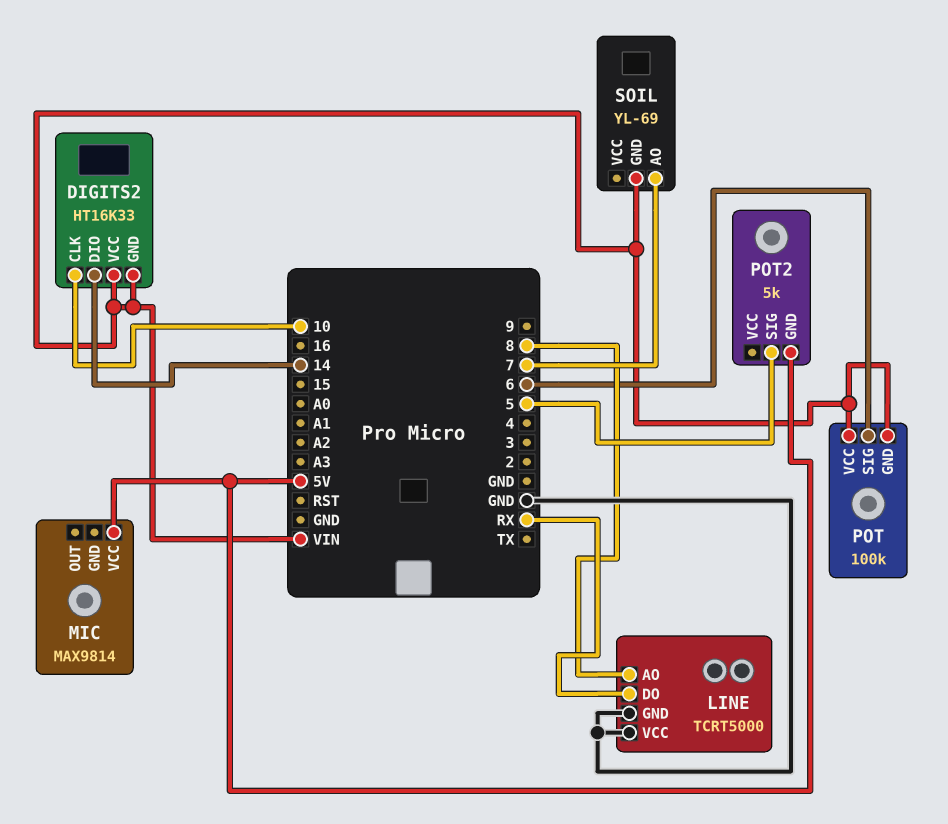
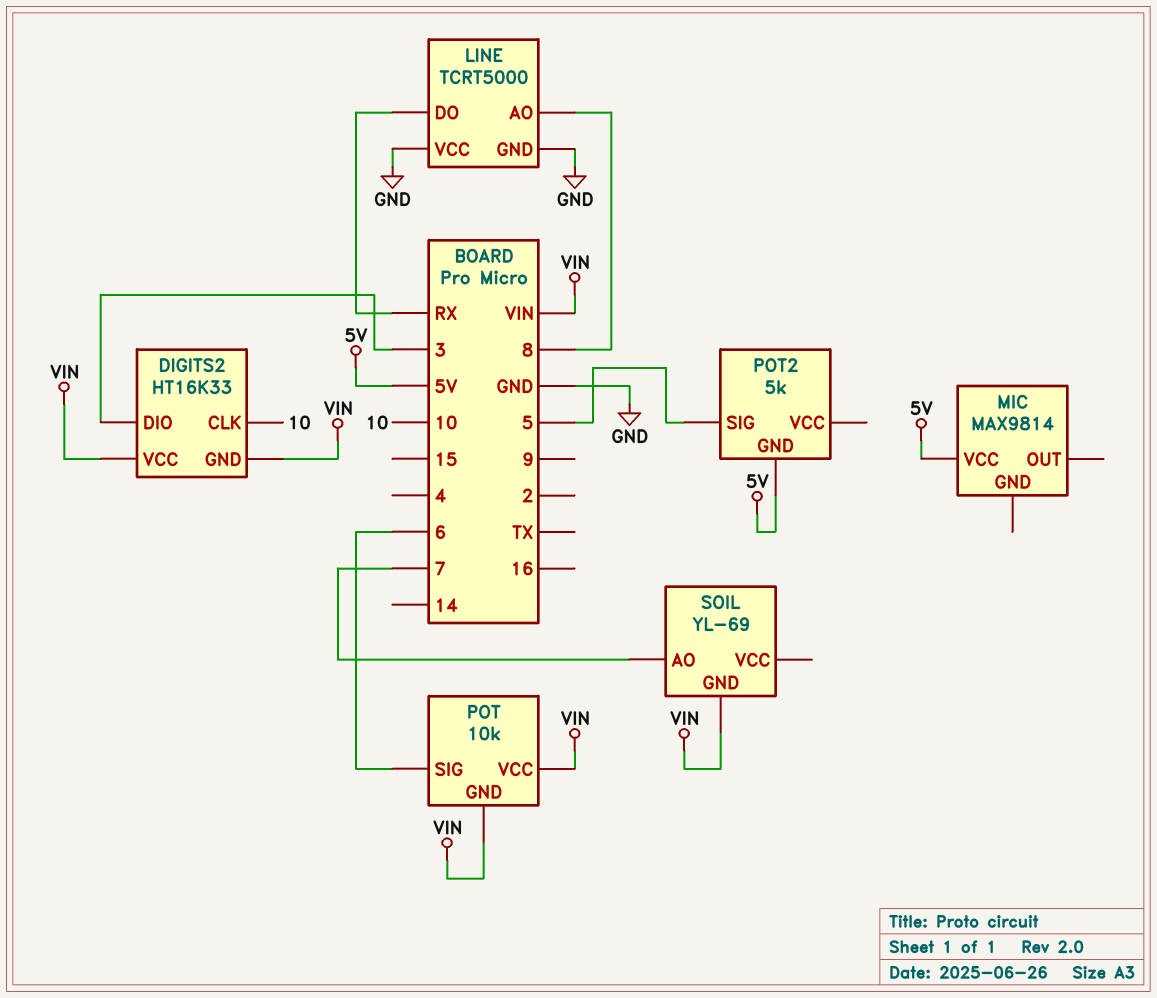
DIGITS2 pin DIO: 14 -> 3
POT: 100k -> 10k

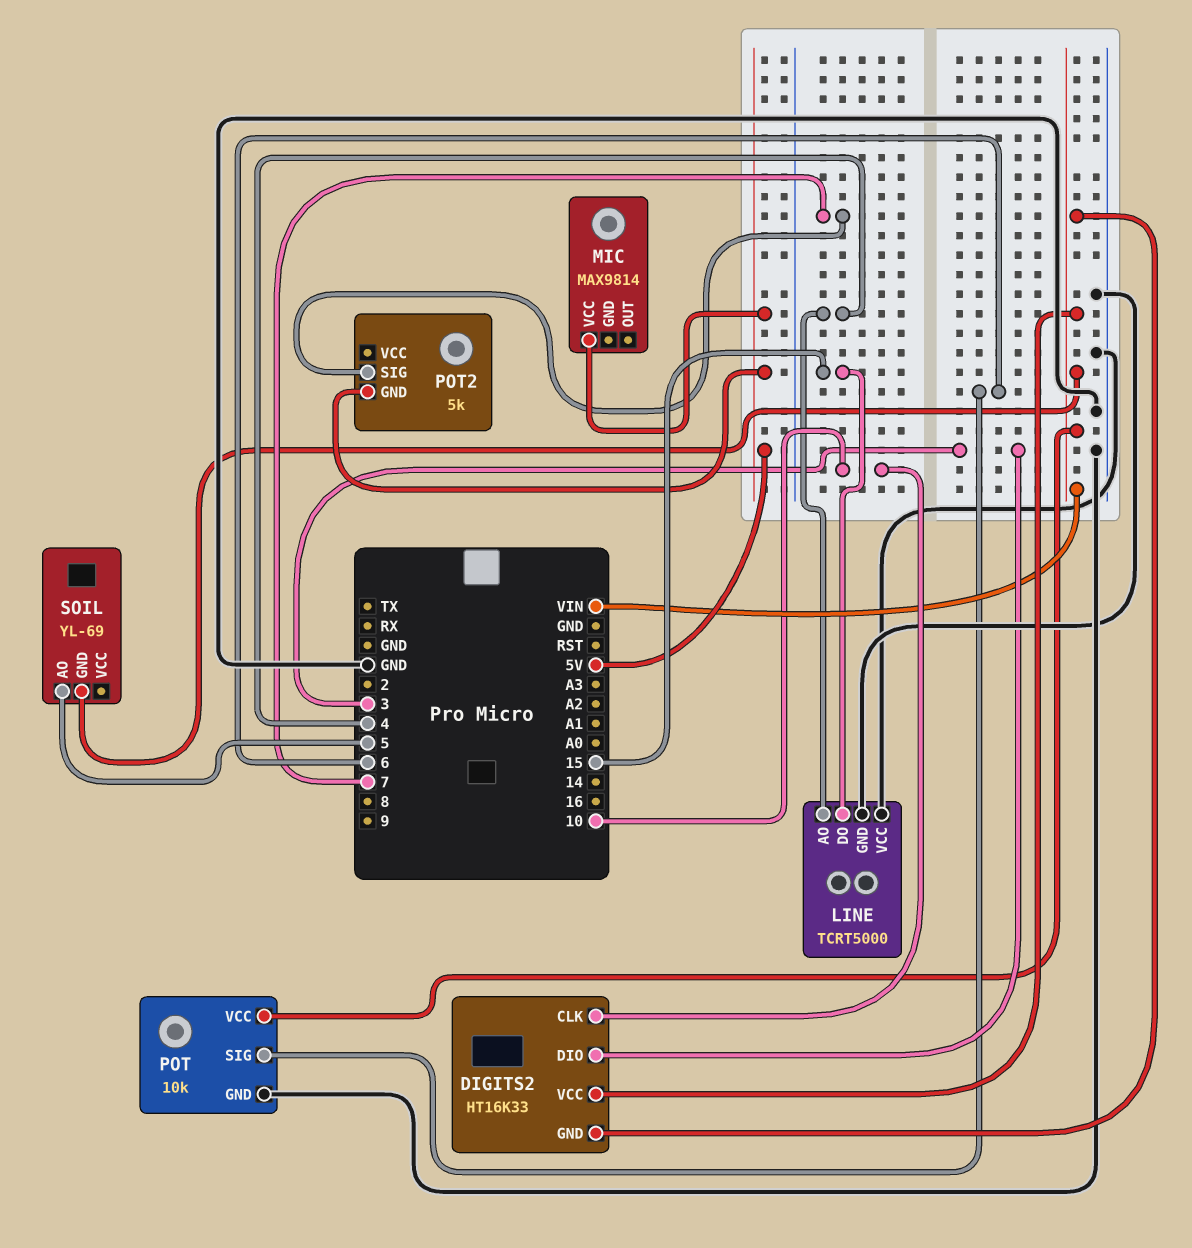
LINE pin AO: 8 -> 4
LINE pin DO: RX -> 15
POT pin GND: VIN -> GND
POT2 pin SIG: 5 -> 7
SOIL pin AO: 7 -> 5

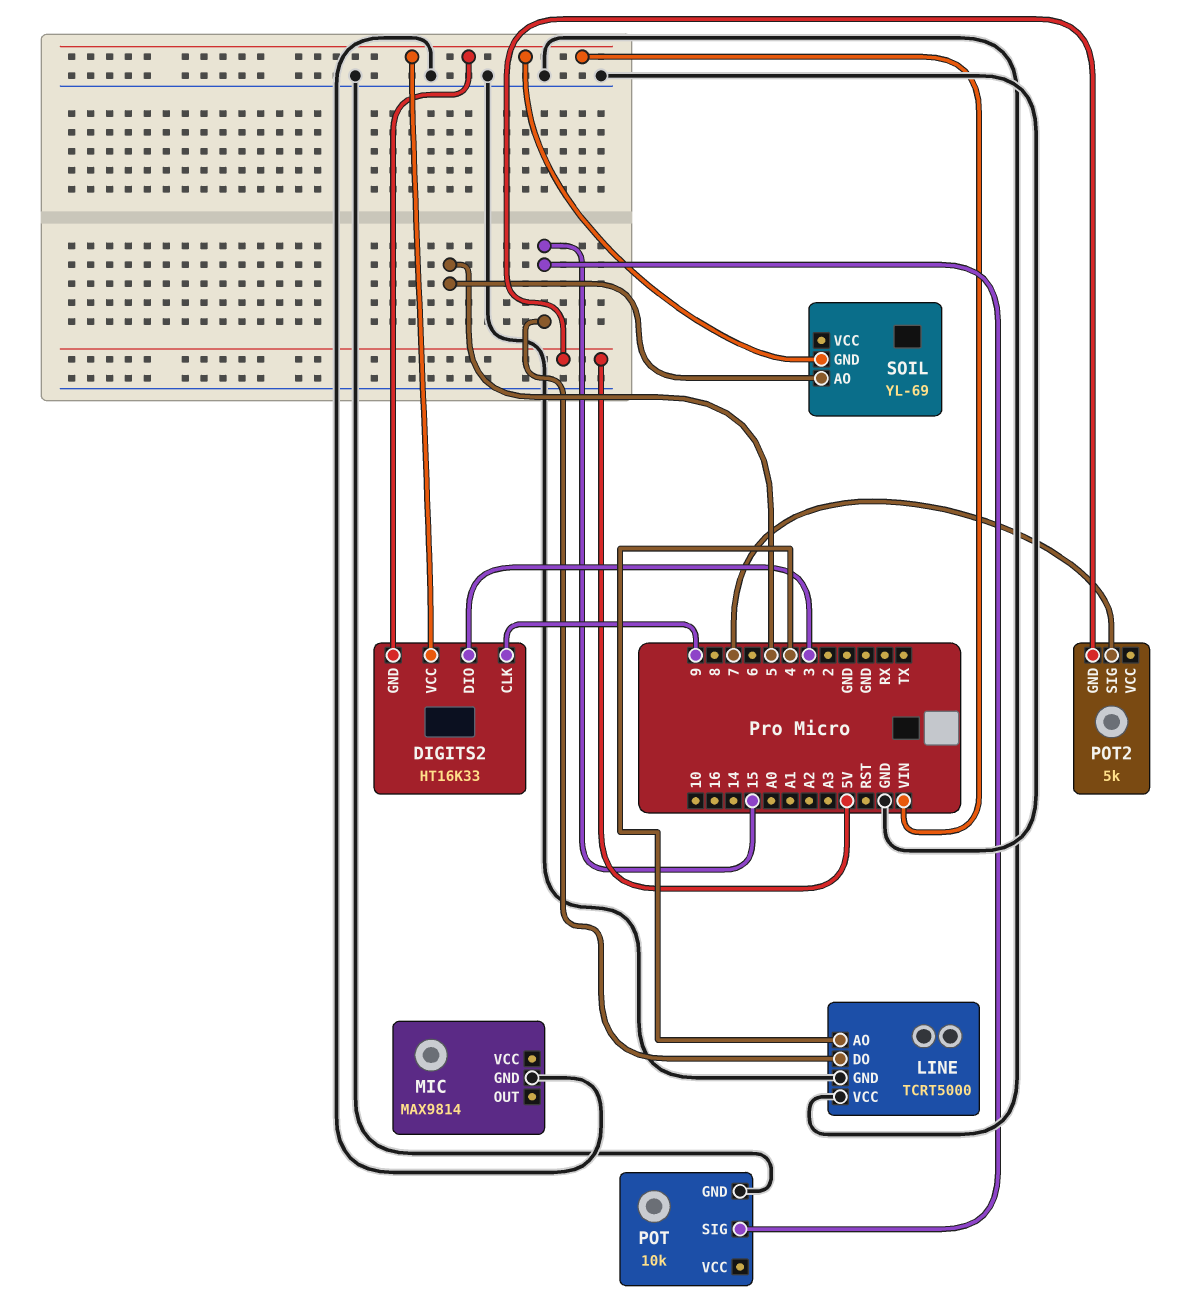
DIGITS2 pin CLK: 10 -> 9
MIC pin GND: none -> GND
MIC pin VCC: 5V -> none
POT pin SIG: 6 -> 15
POT pin VCC: VIN -> none

